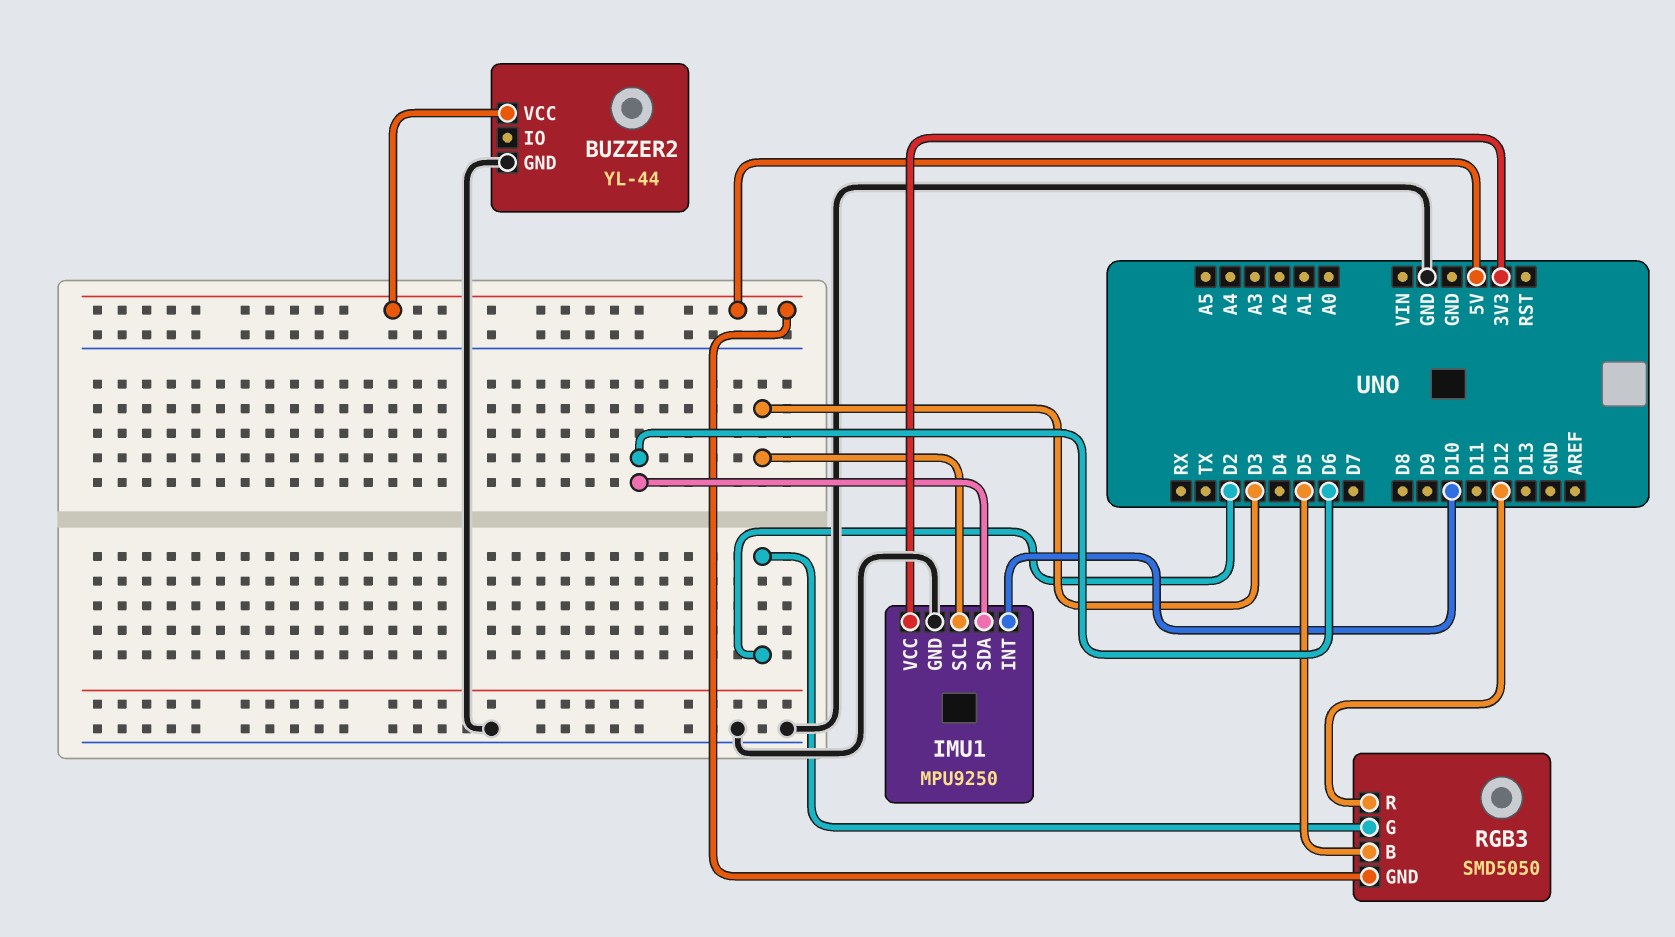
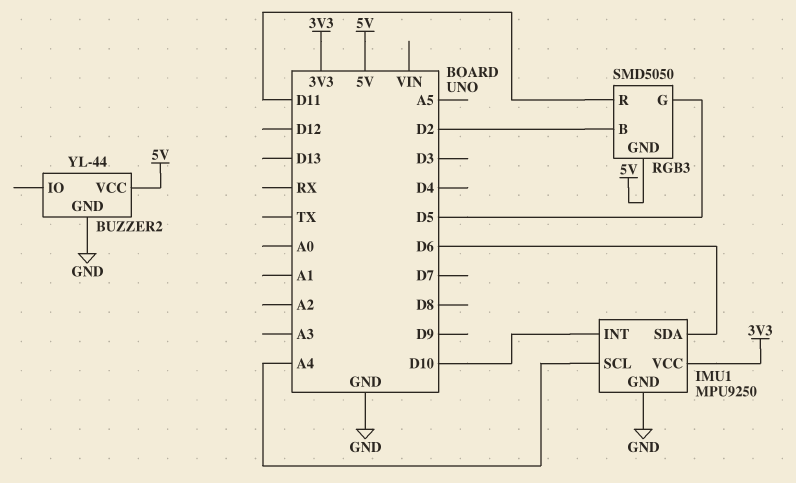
IMU1 pin SCL: D3 -> A4
RGB3 pin B: D5 -> D2
RGB3 pin G: D2 -> D5
RGB3 pin R: D12 -> D11

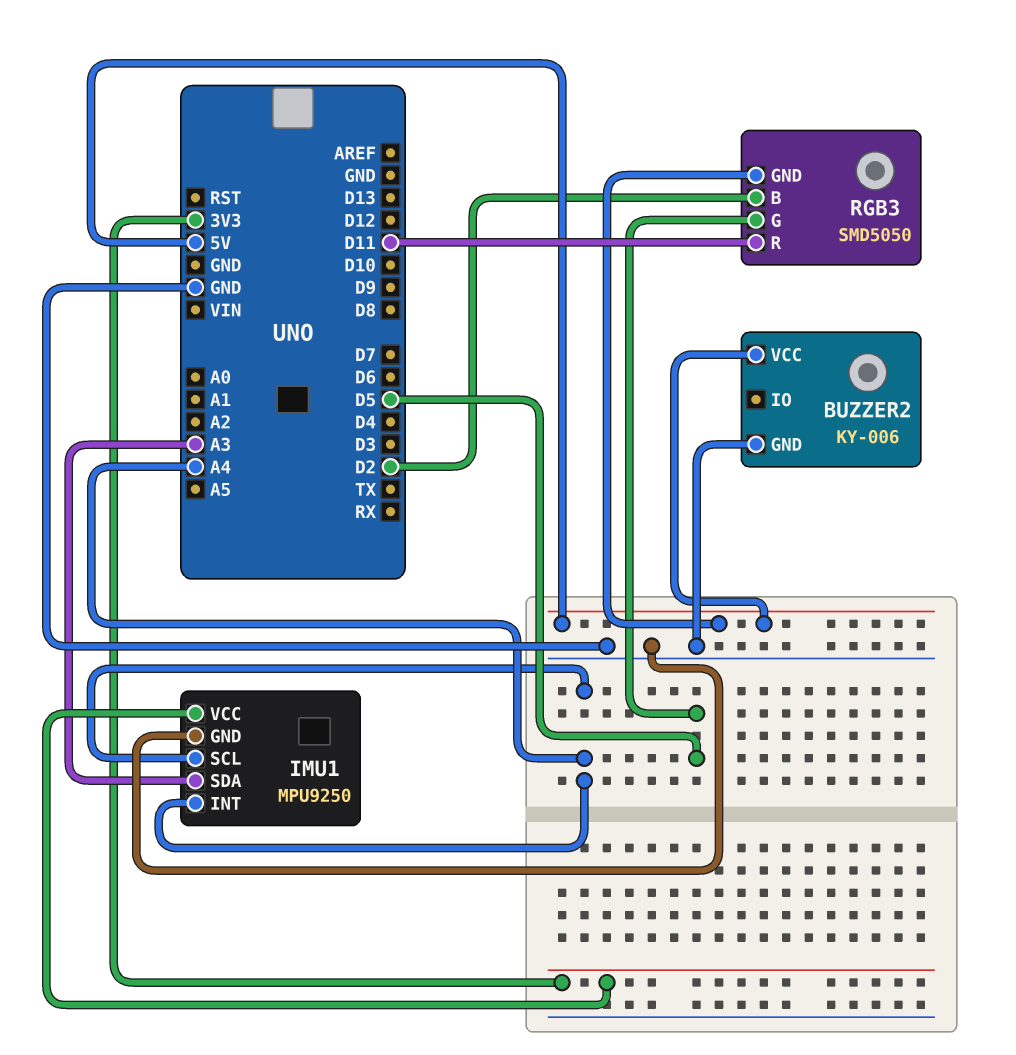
BUZZER2: YL-44 -> KY-006
IMU1 pin INT: D10 -> A4
IMU1 pin SDA: D6 -> A3

